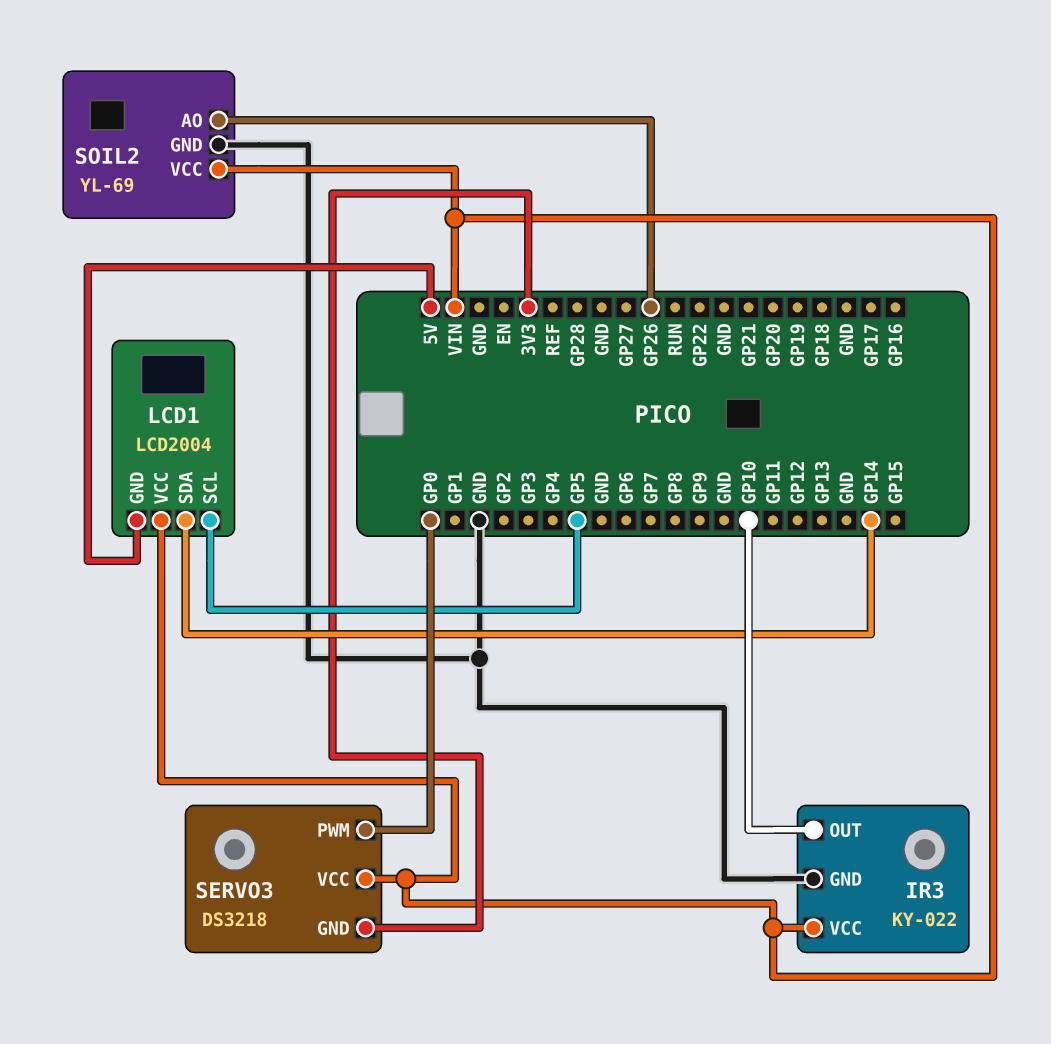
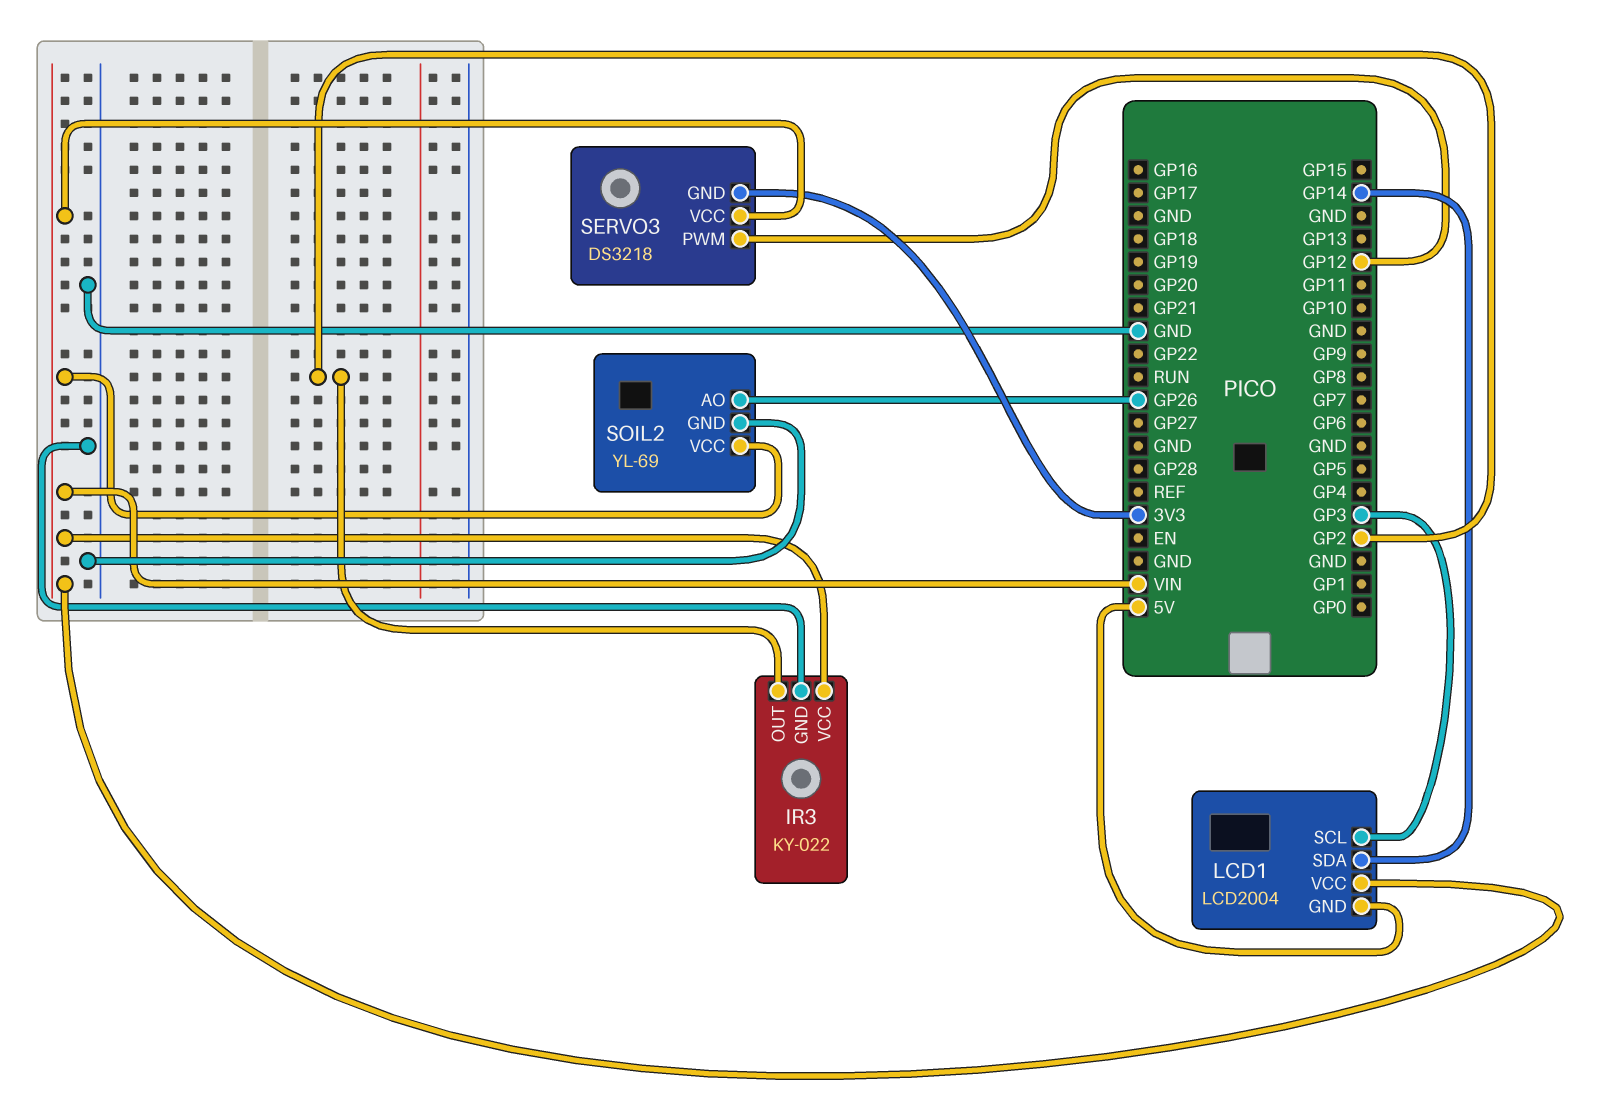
IR3 pin OUT: GP10 -> GP2
LCD1 pin SCL: GP5 -> GP3
SERVO3 pin PWM: GP0 -> GP12

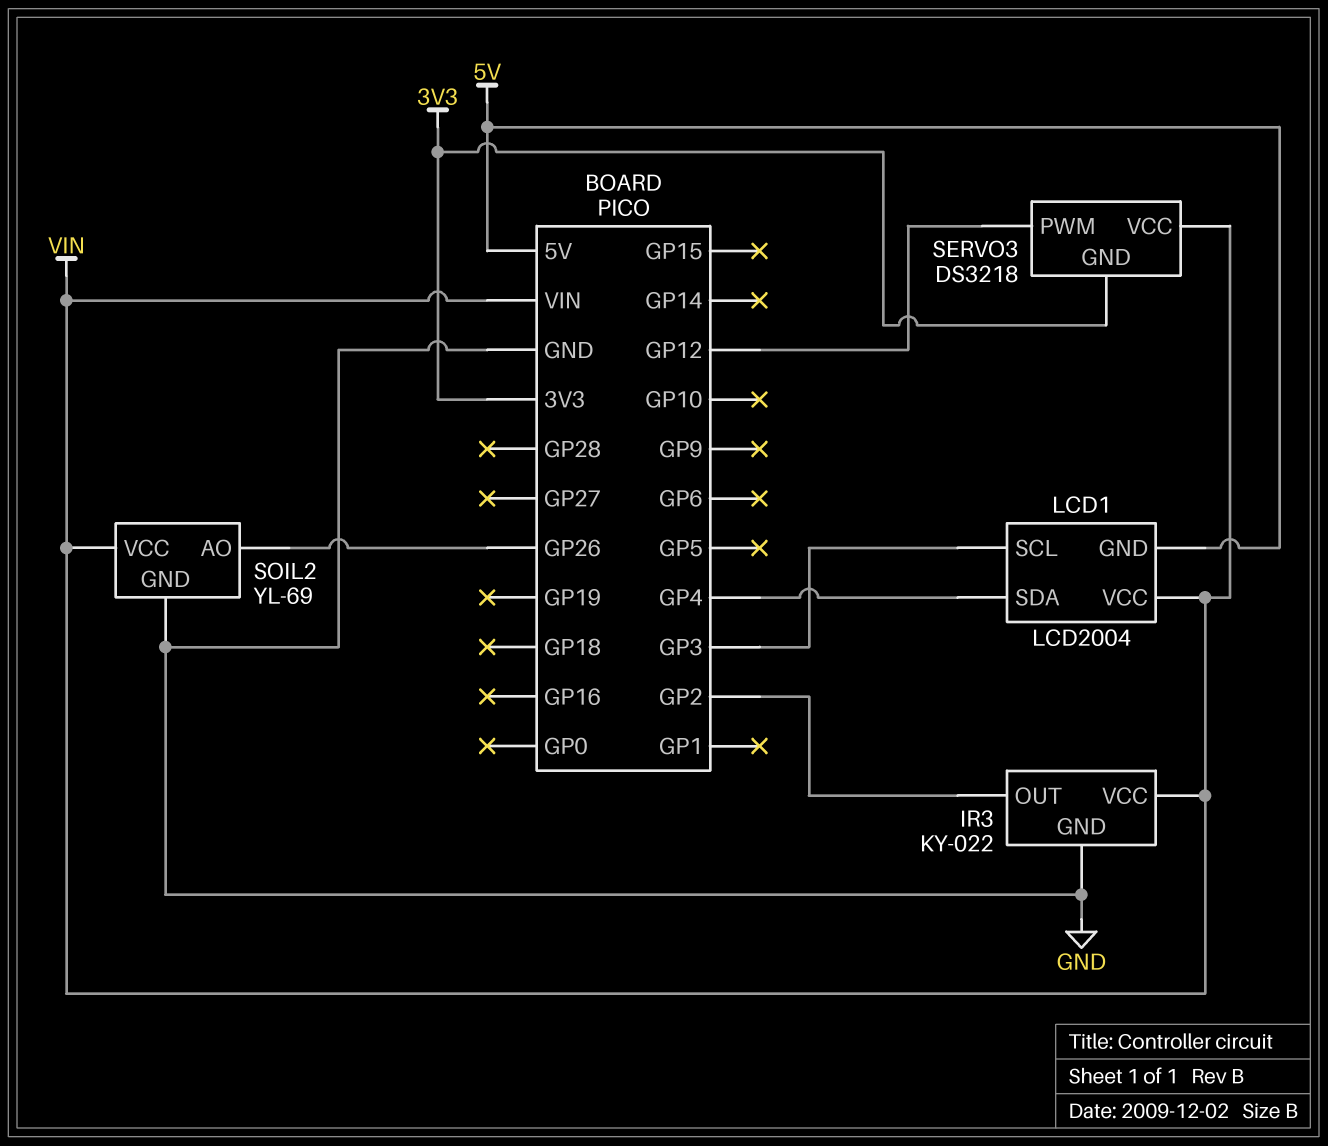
LCD1 pin SDA: GP14 -> GP4

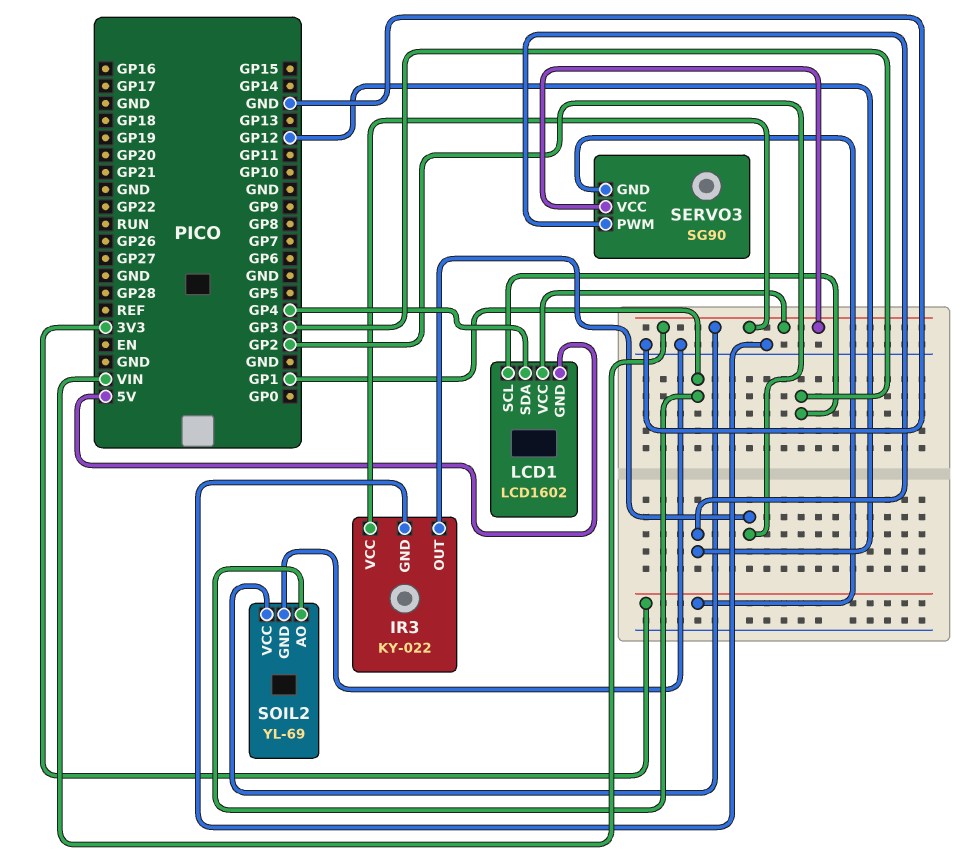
LCD1: LCD2004 -> LCD1602
SERVO3: DS3218 -> SG90
SOIL2 pin AO: GP26 -> GP1

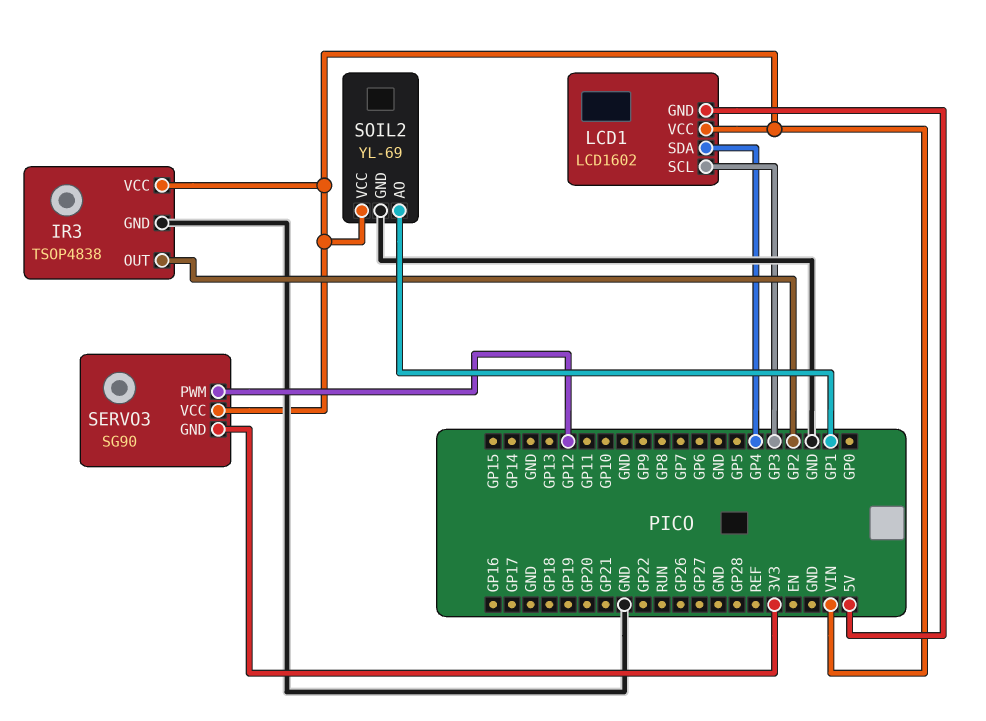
IR3: KY-022 -> TSOP4838

